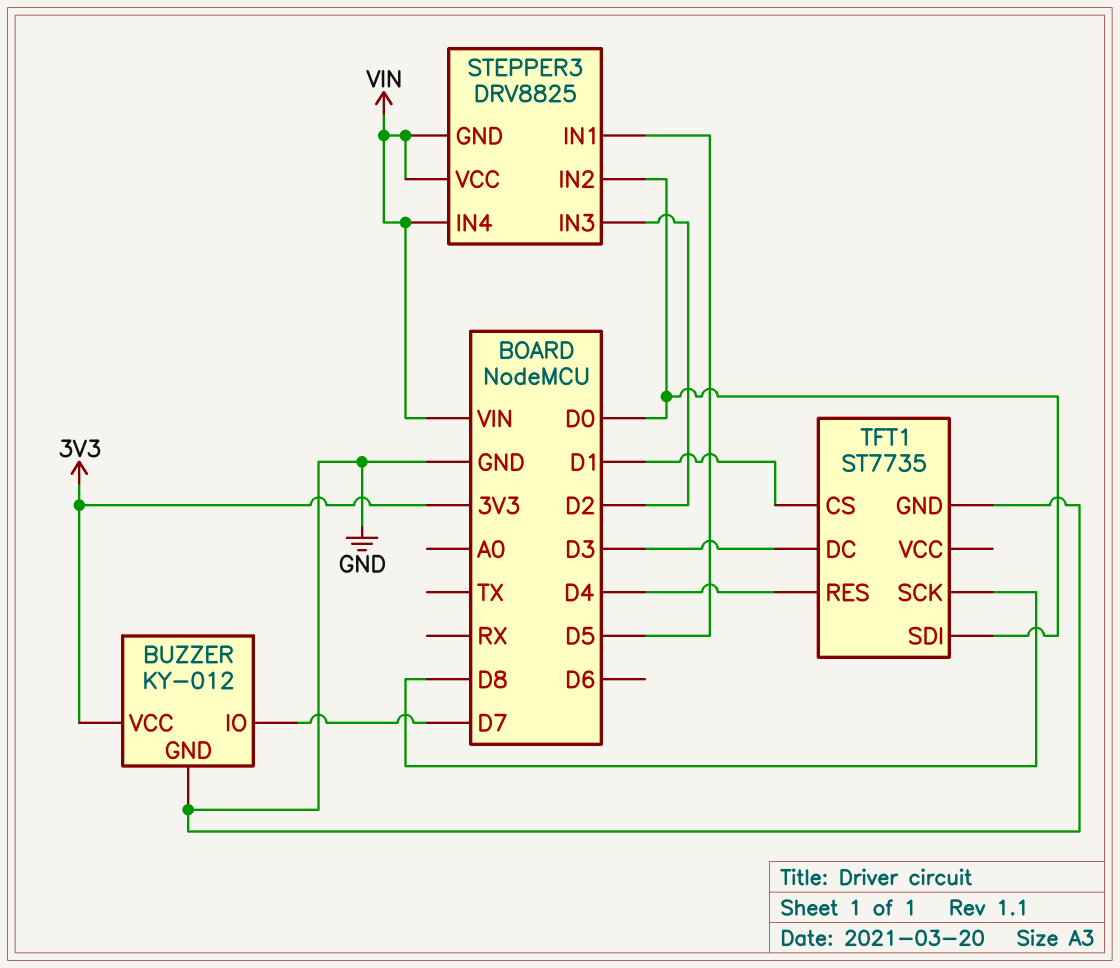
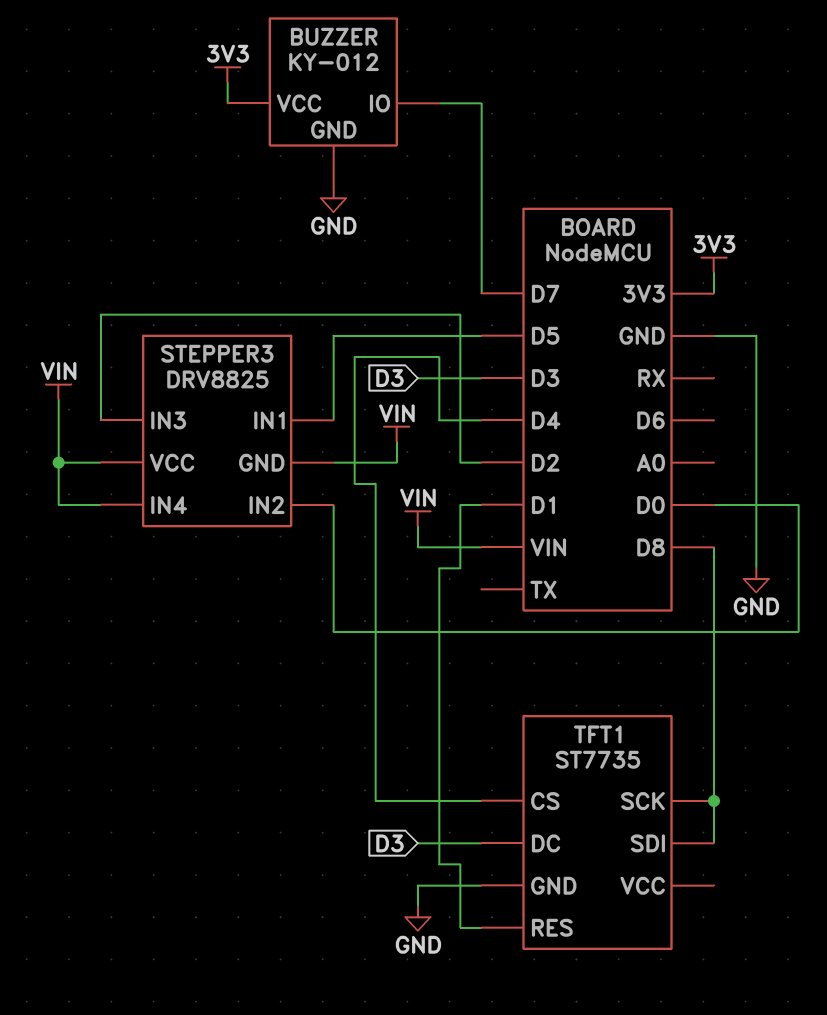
TFT1 pin CS: D1 -> D4
TFT1 pin RES: D4 -> D1
TFT1 pin SDI: D0 -> D8

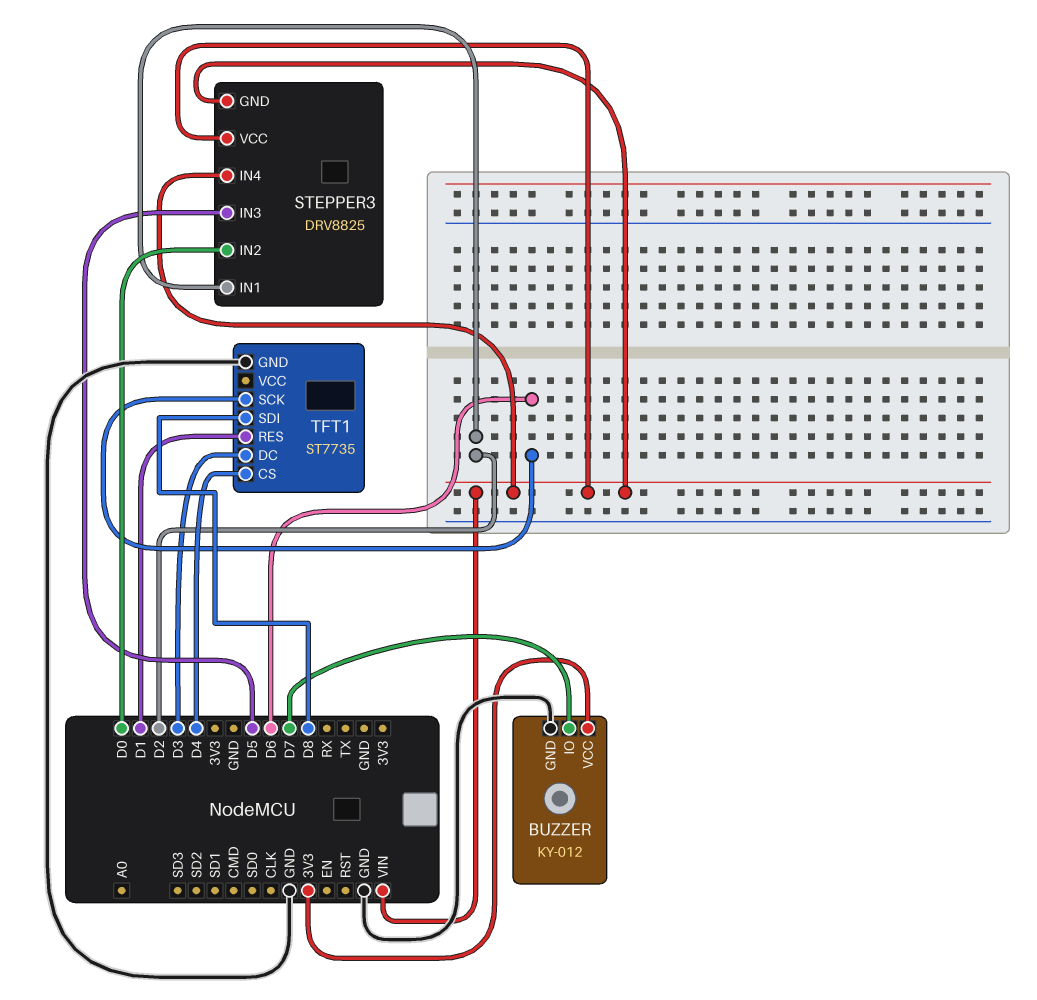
STEPPER3 pin IN1: D5 -> D2
STEPPER3 pin IN3: D2 -> D5
TFT1 pin SCK: D8 -> D6

